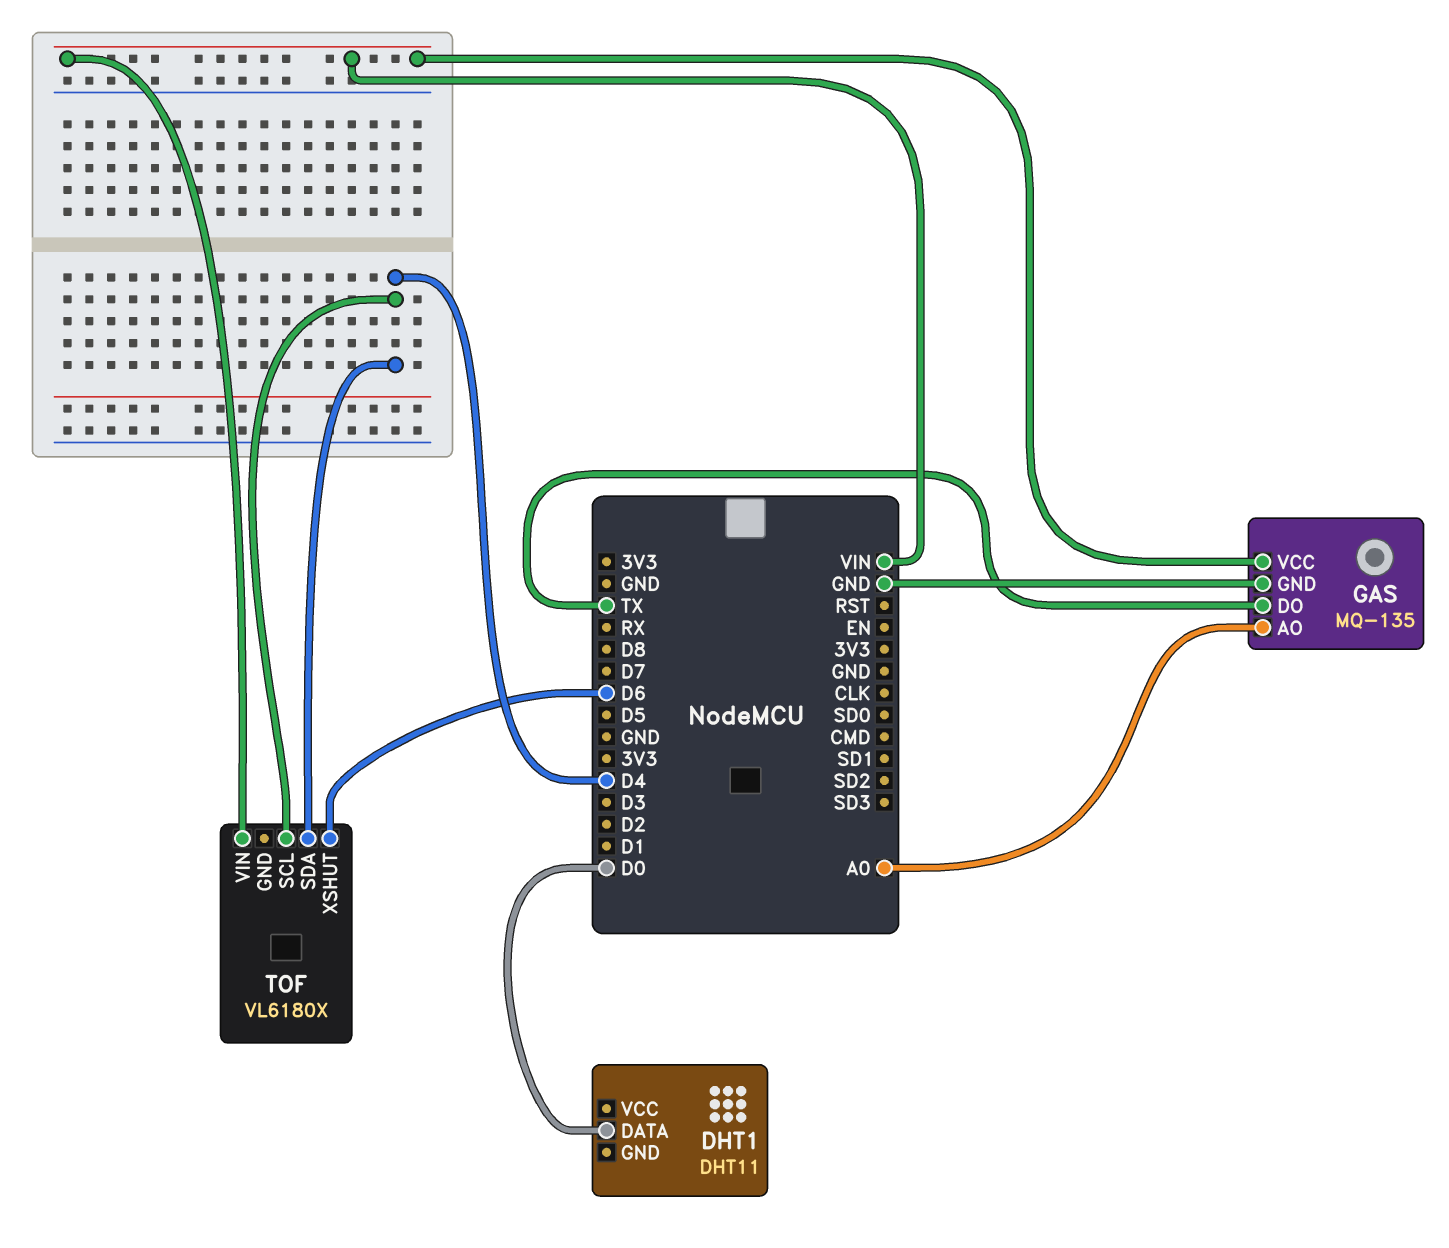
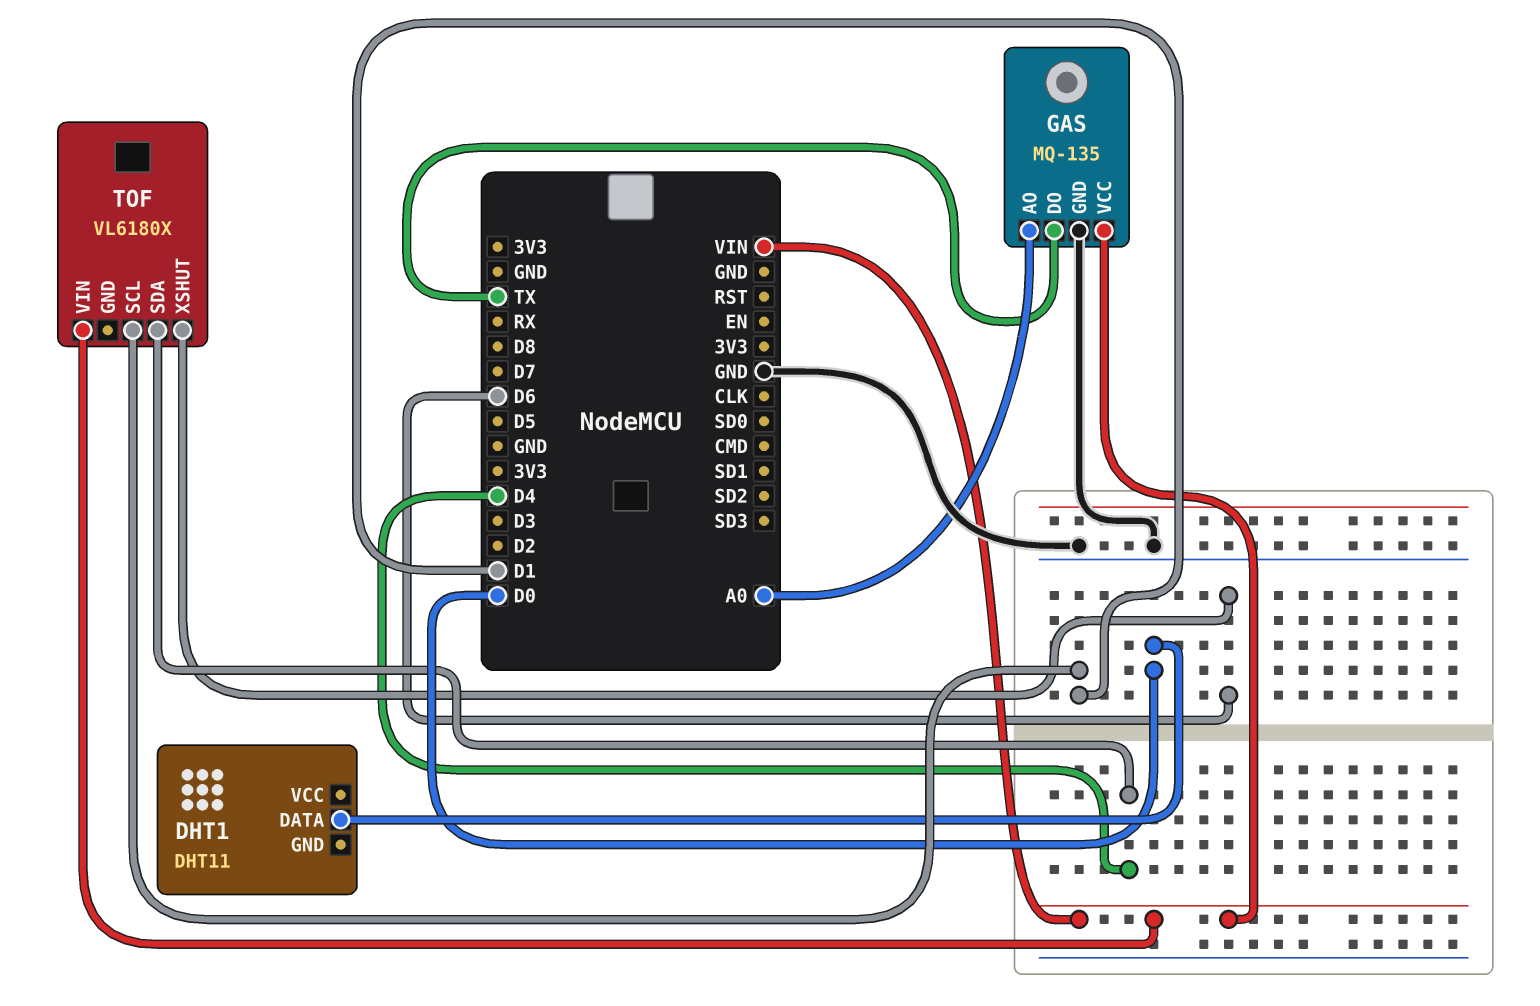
TOF pin SCL: D4 -> D1

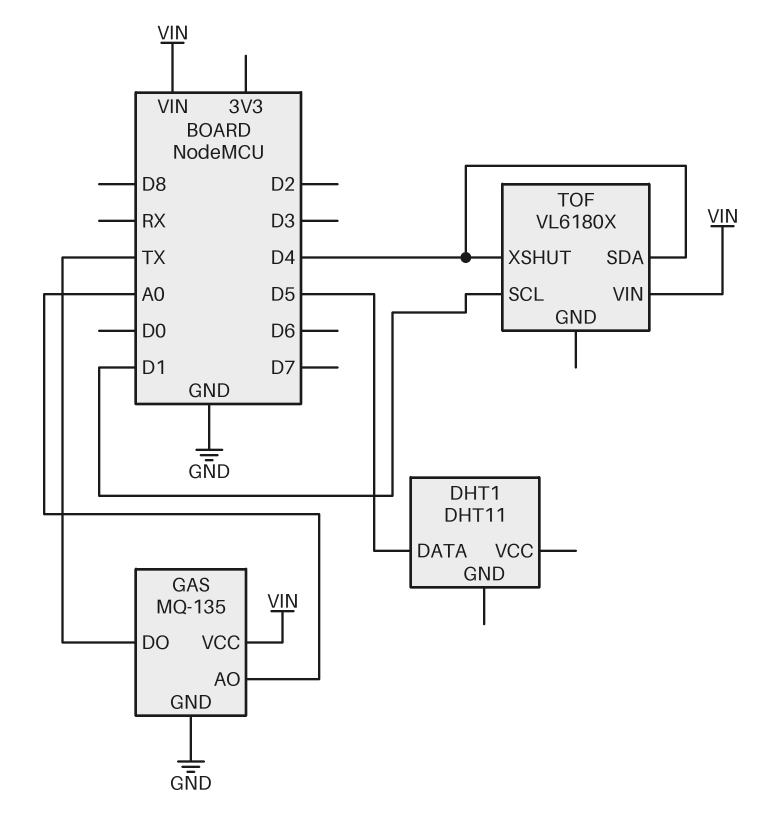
DHT1 pin DATA: D0 -> D5
TOF pin XSHUT: D6 -> D4

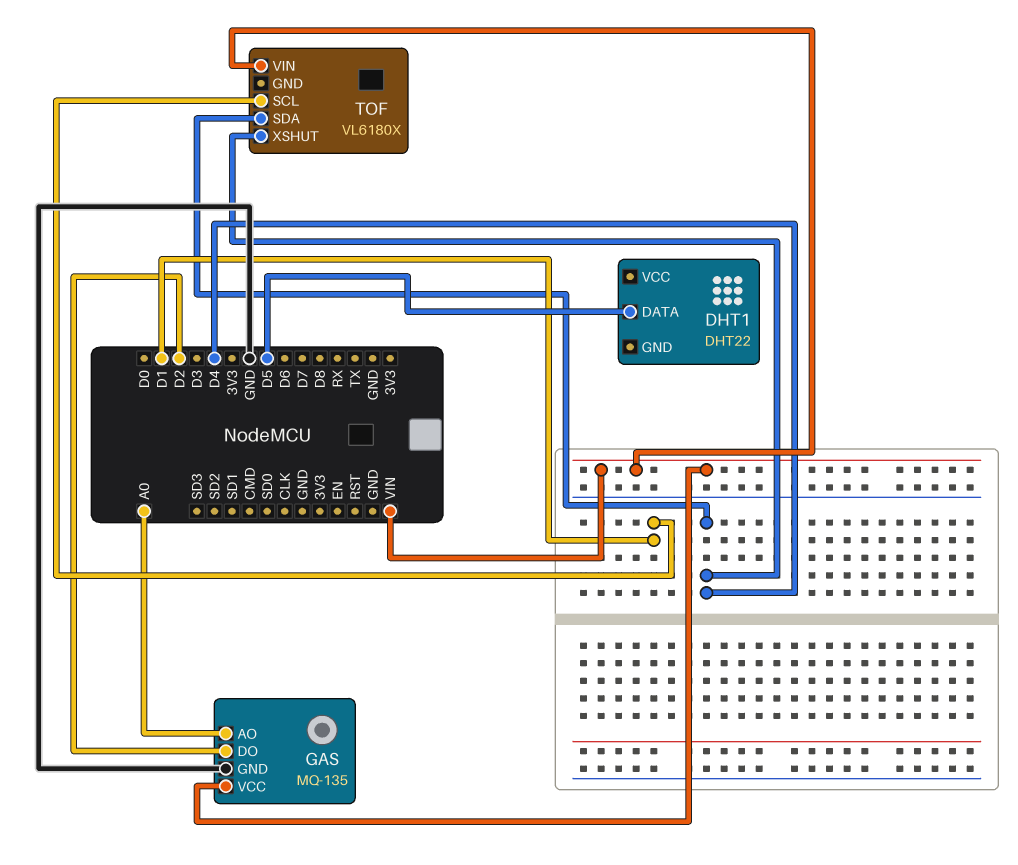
DHT1: DHT11 -> DHT22
GAS pin DO: TX -> D2

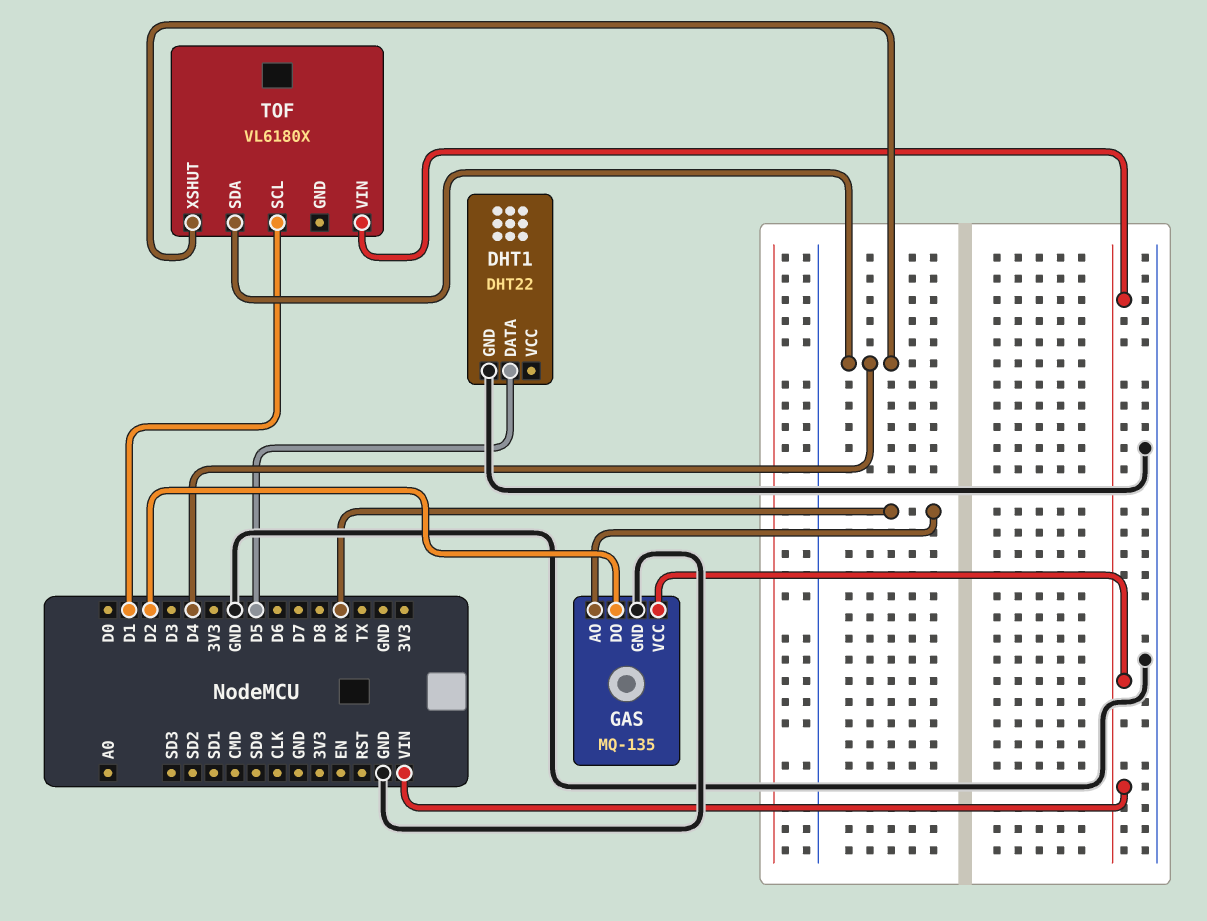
DHT1 pin GND: none -> GND
GAS pin AO: A0 -> RX

